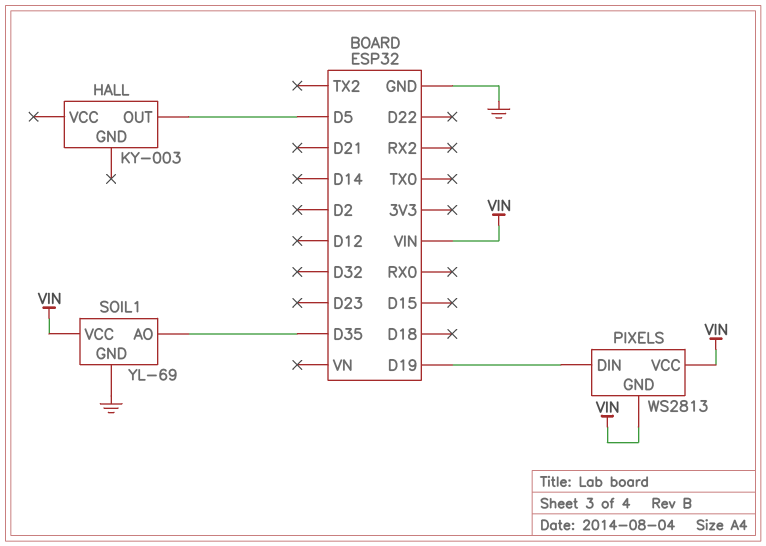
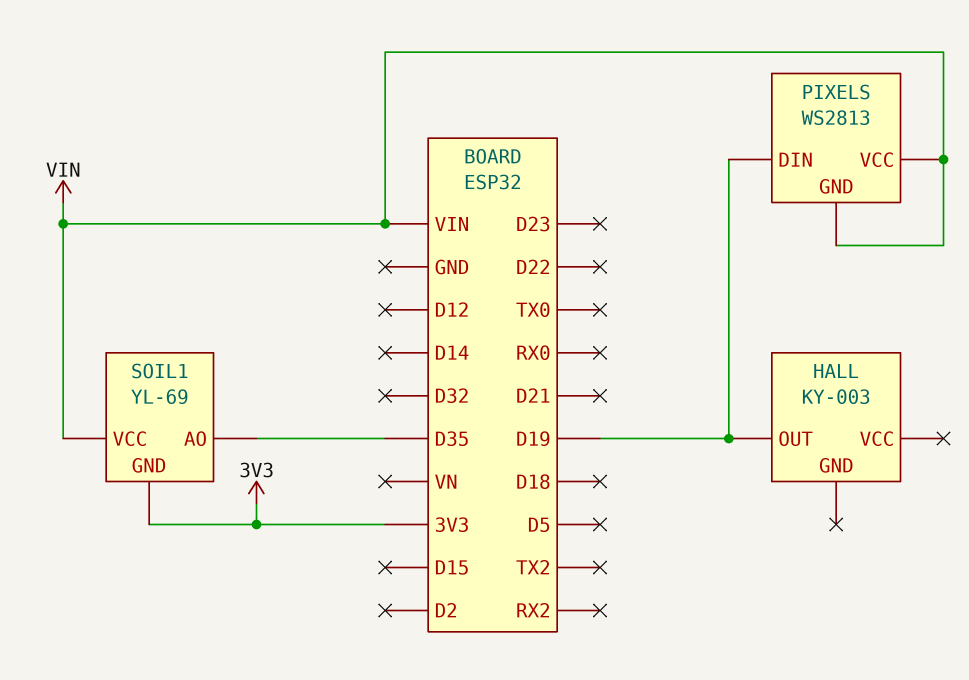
HALL pin OUT: D5 -> D19
SOIL1 pin GND: GND -> 3V3

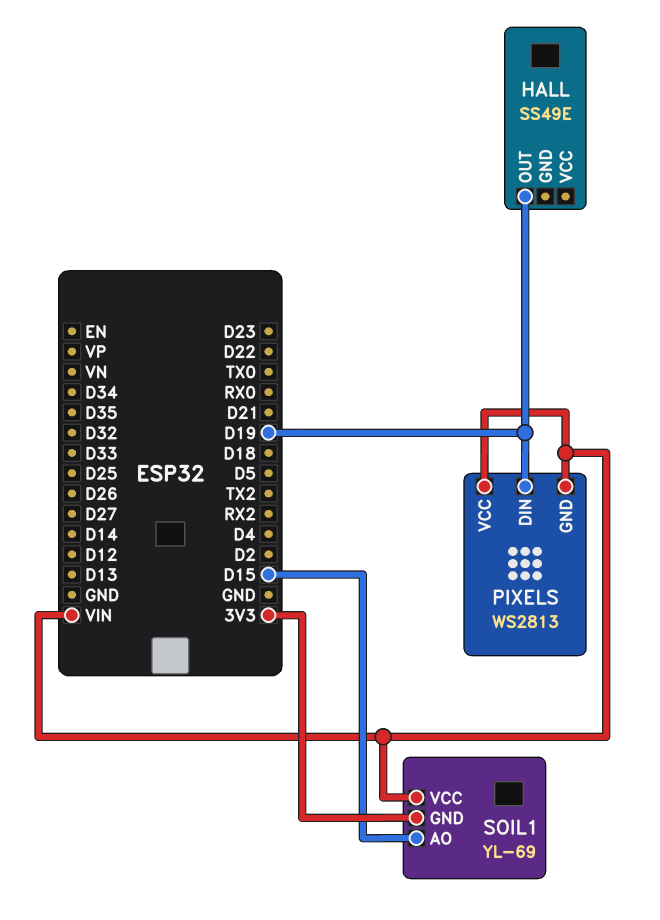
HALL: KY-003 -> SS49E
SOIL1 pin AO: D35 -> D15

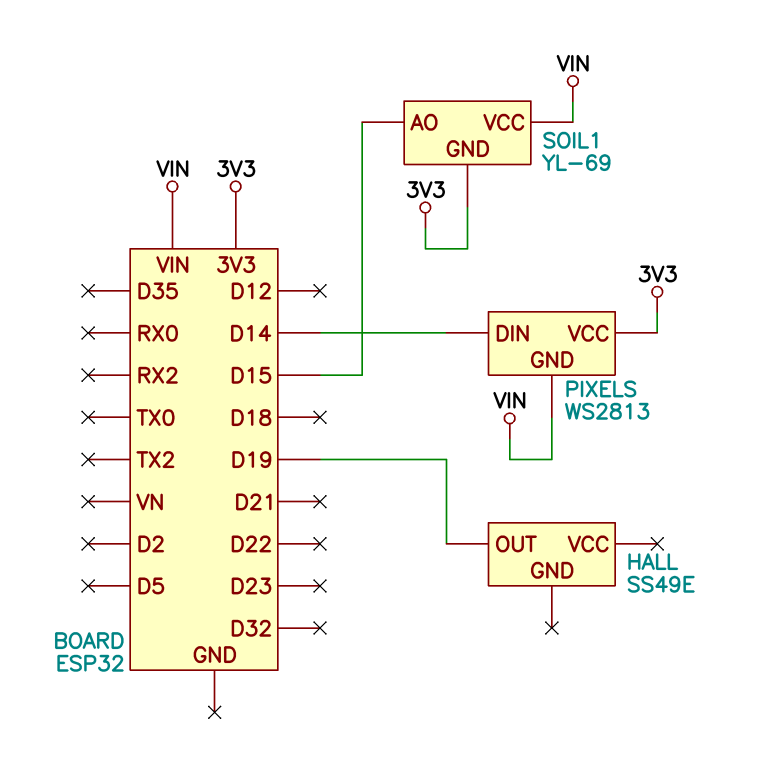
PIXELS pin DIN: D19 -> D14
PIXELS pin VCC: VIN -> 3V3

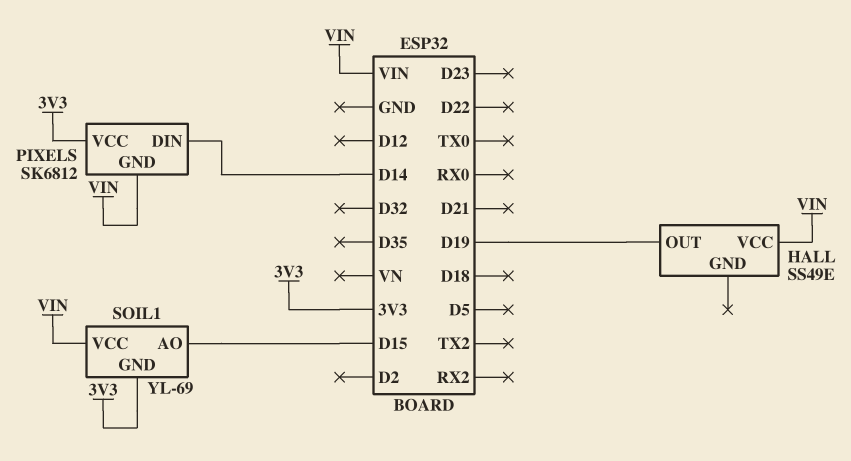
HALL pin VCC: none -> VIN
PIXELS: WS2813 -> SK6812

